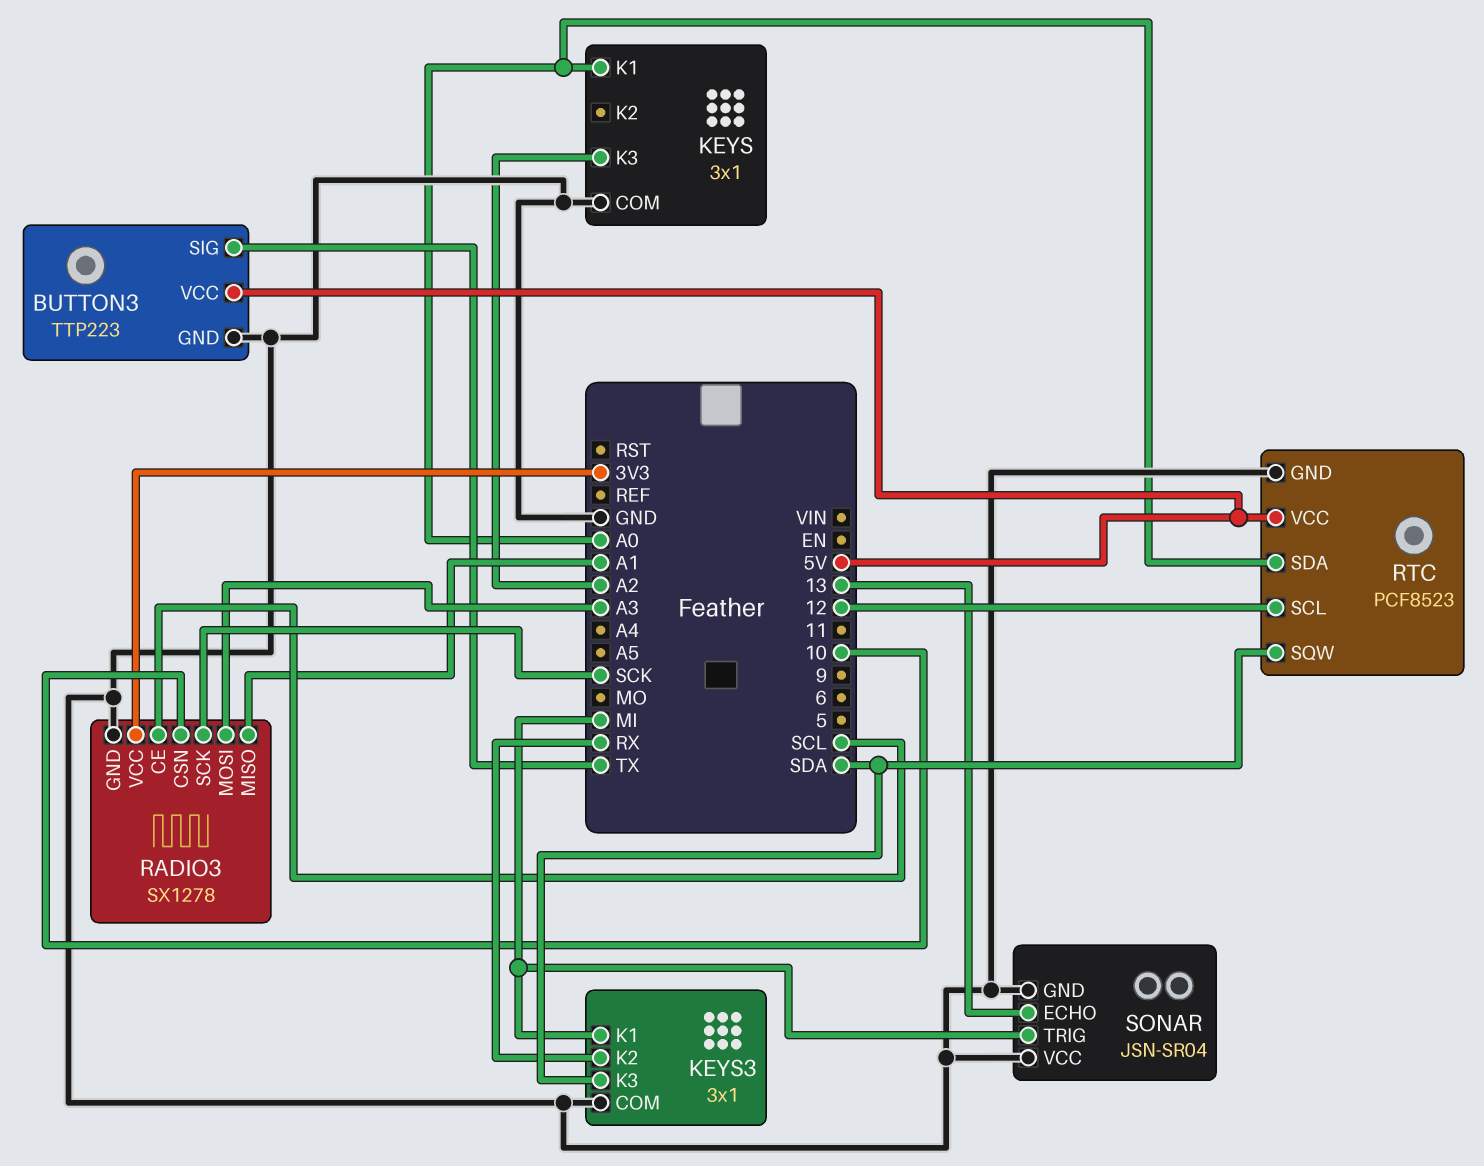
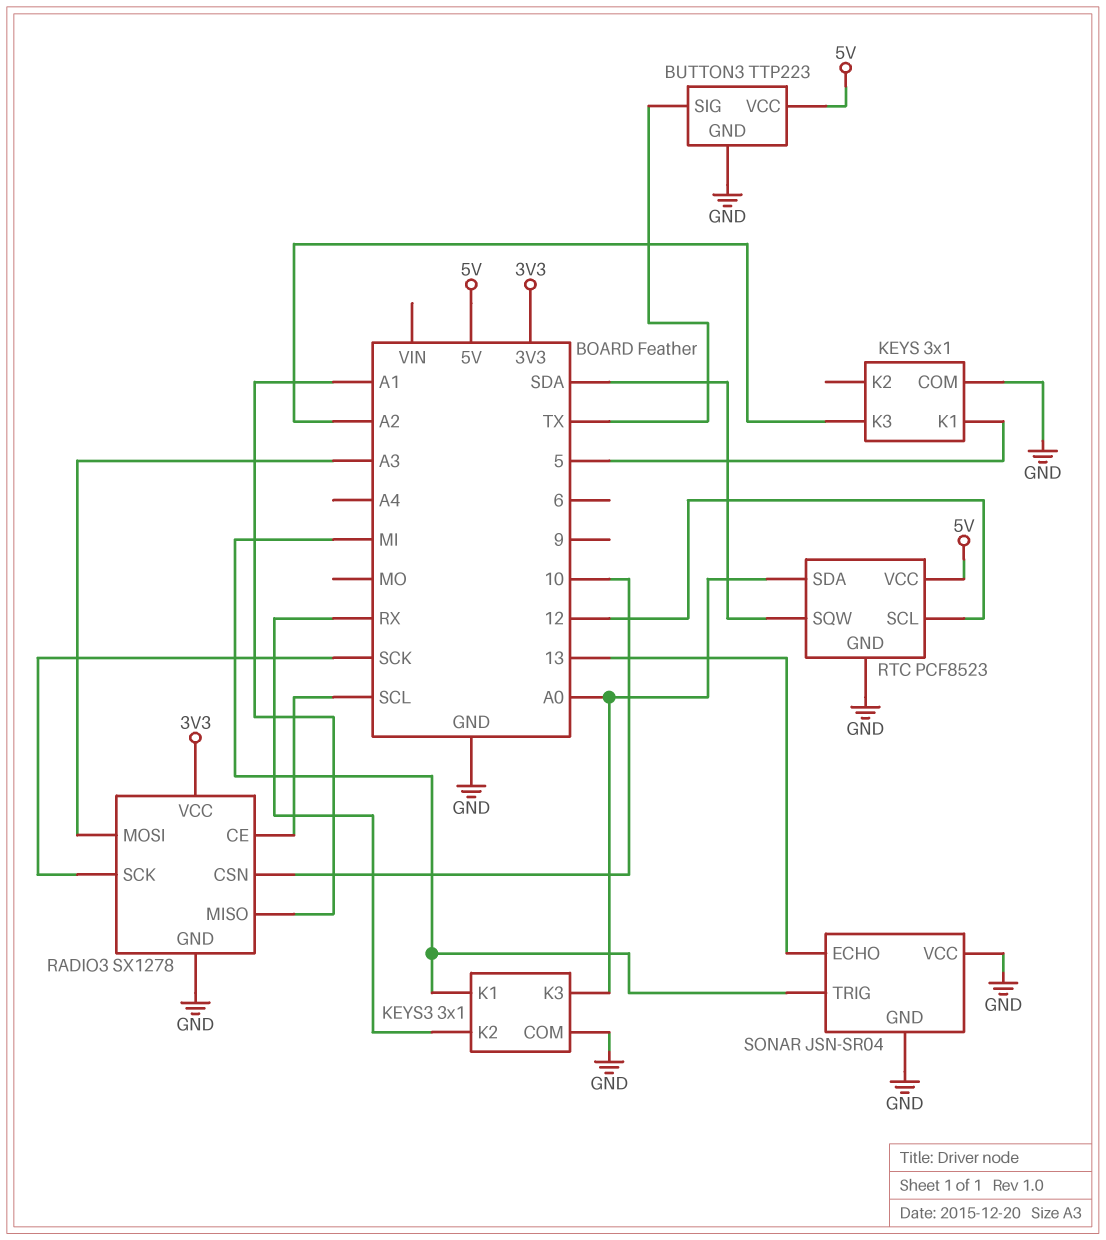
KEYS pin K1: A0 -> 5
KEYS3 pin K3: SDA -> A0

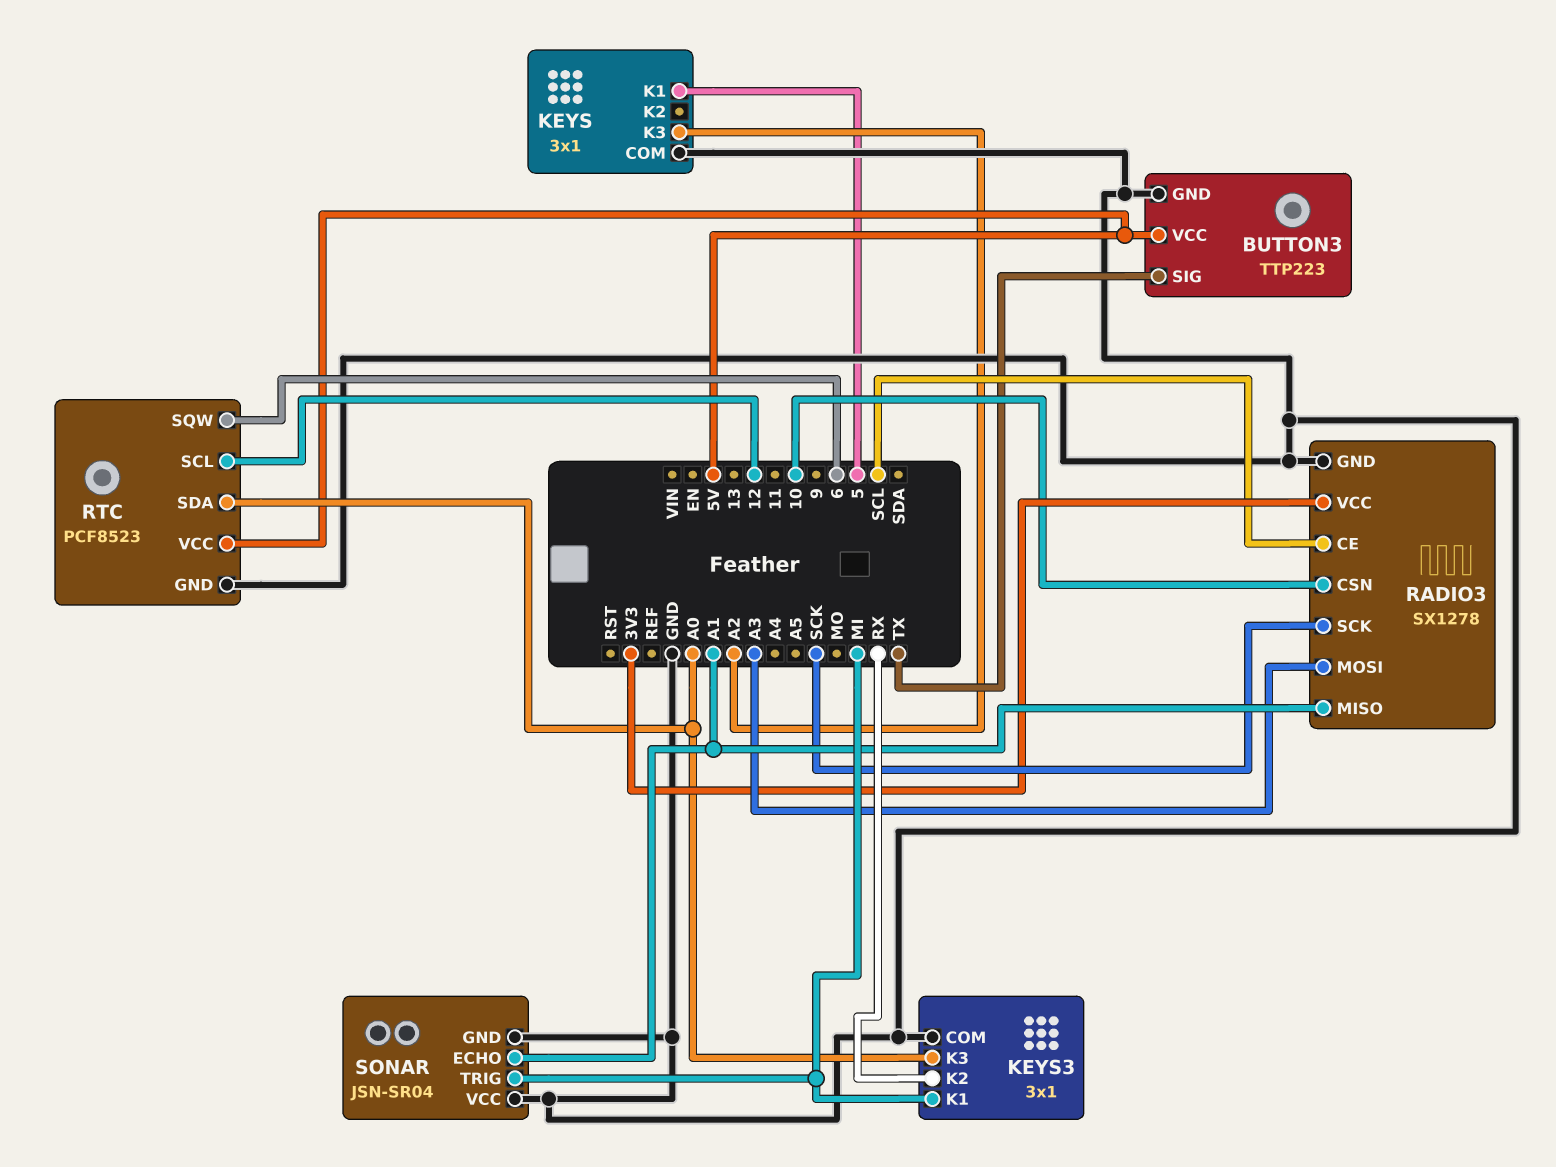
RTC pin SQW: SDA -> 6
SONAR pin ECHO: 13 -> A1

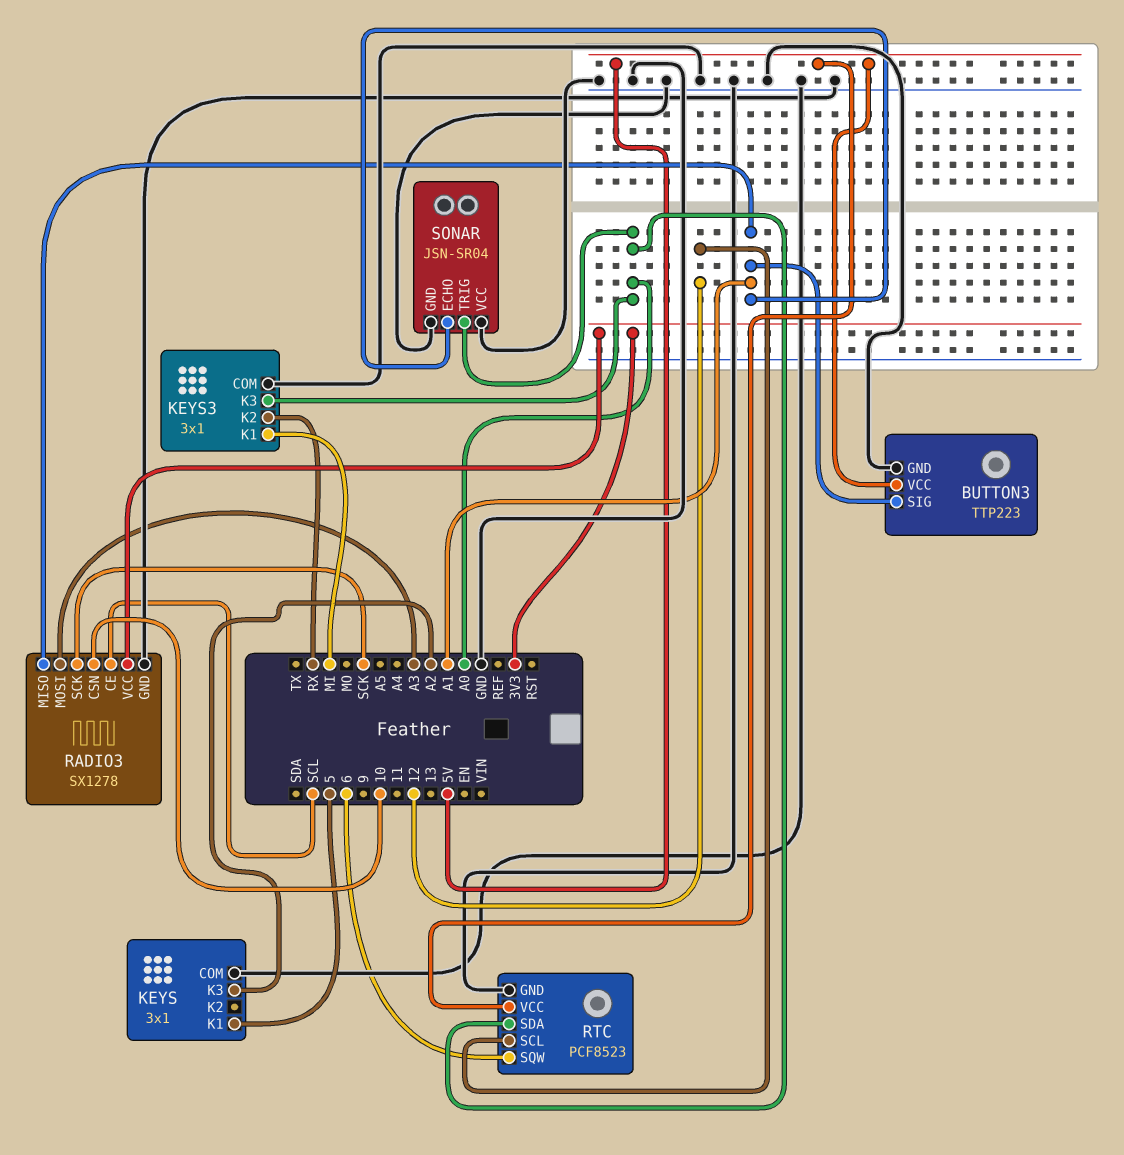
BUTTON3 pin SIG: TX -> A1
SONAR pin TRIG: MI -> A0

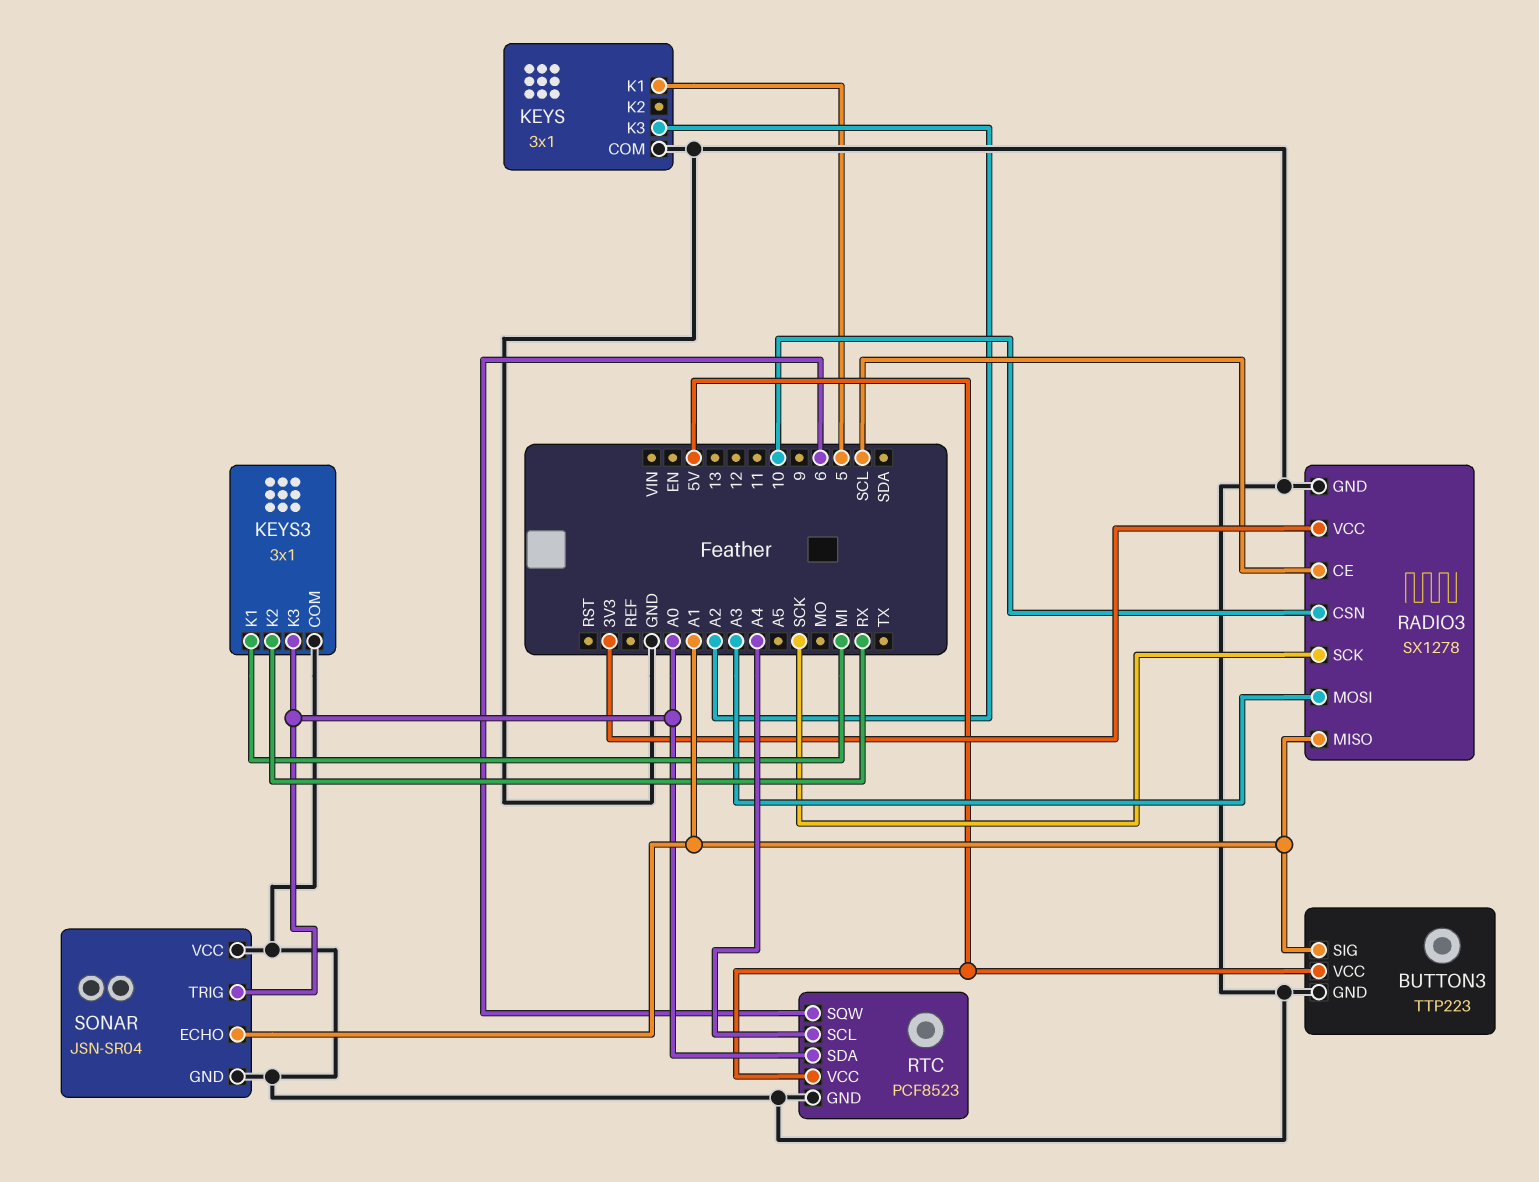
RTC pin SCL: 12 -> A4

